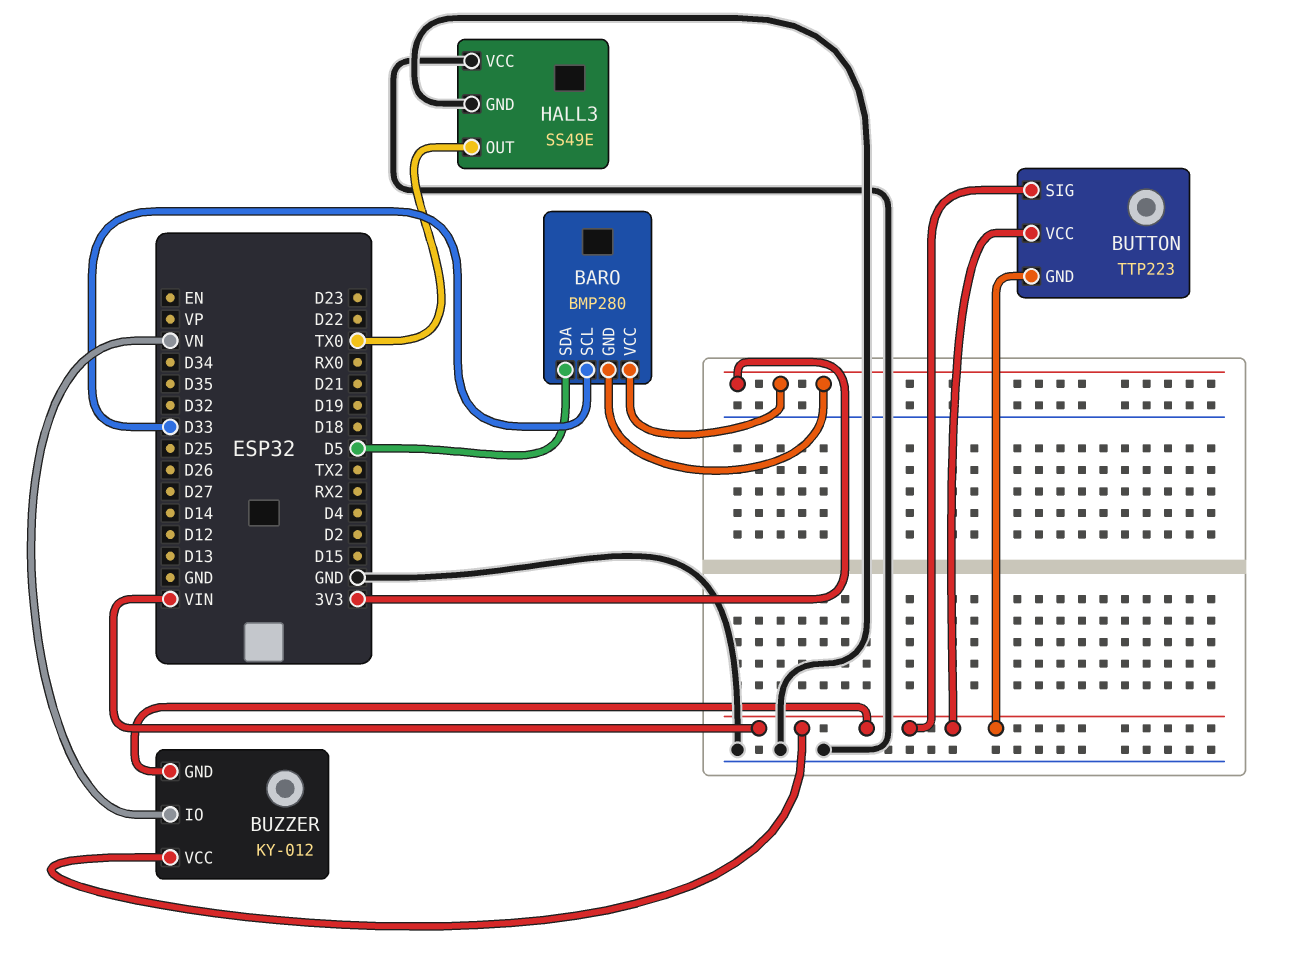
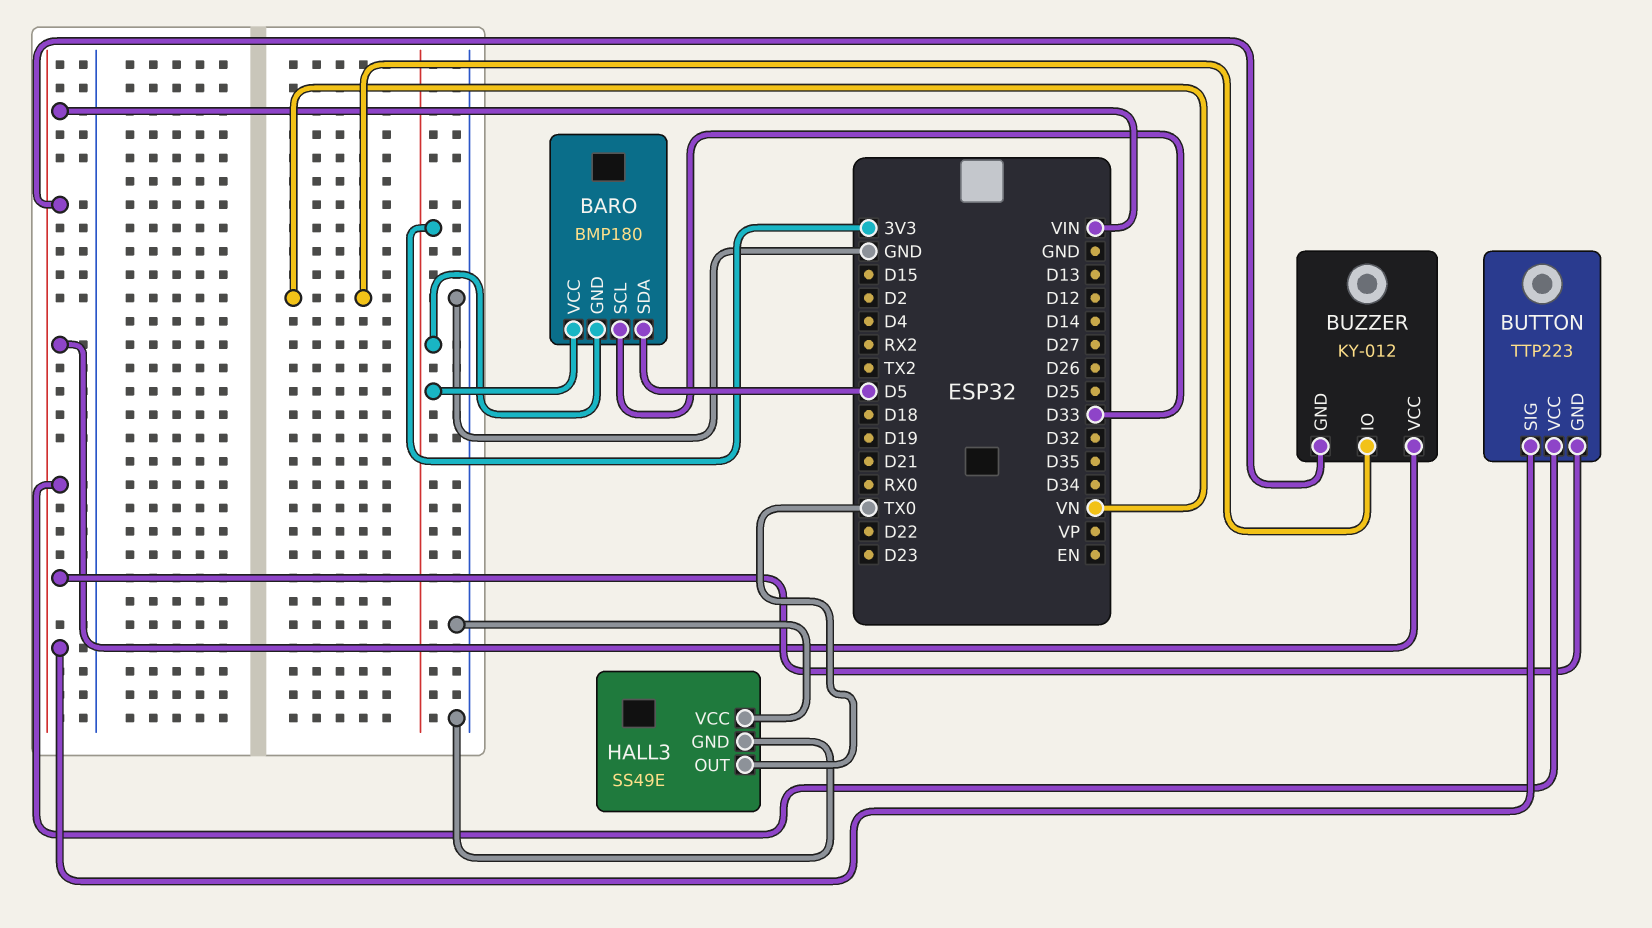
BARO: BMP280 -> BMP180

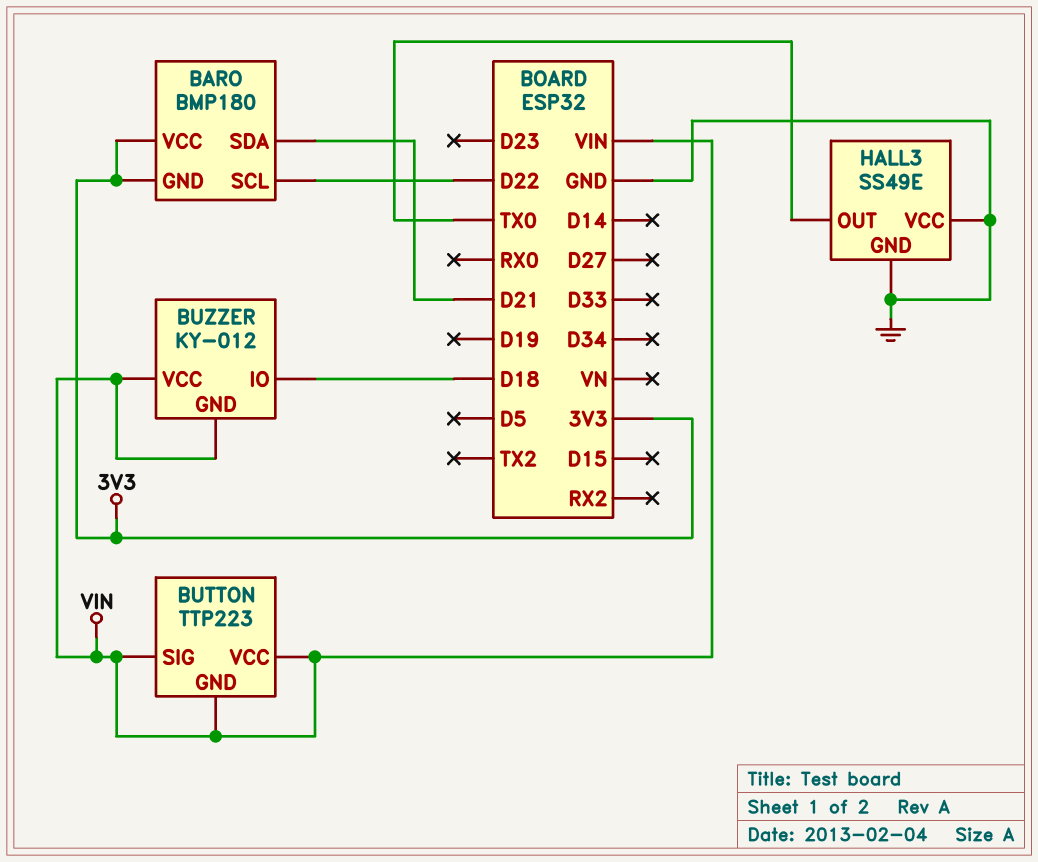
BARO pin SCL: D33 -> D22
BARO pin SDA: D5 -> D21
BUZZER pin IO: VN -> D18

